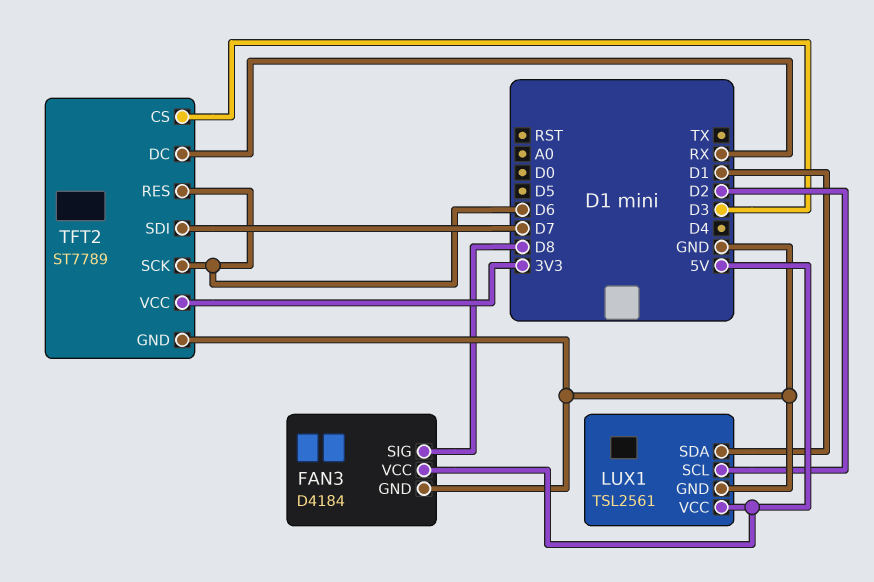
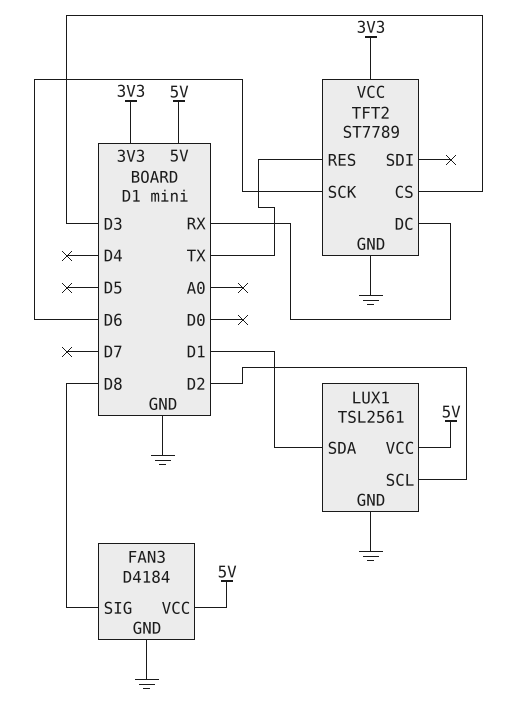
TFT2 pin RES: D6 -> TX
TFT2 pin SDI: D7 -> none

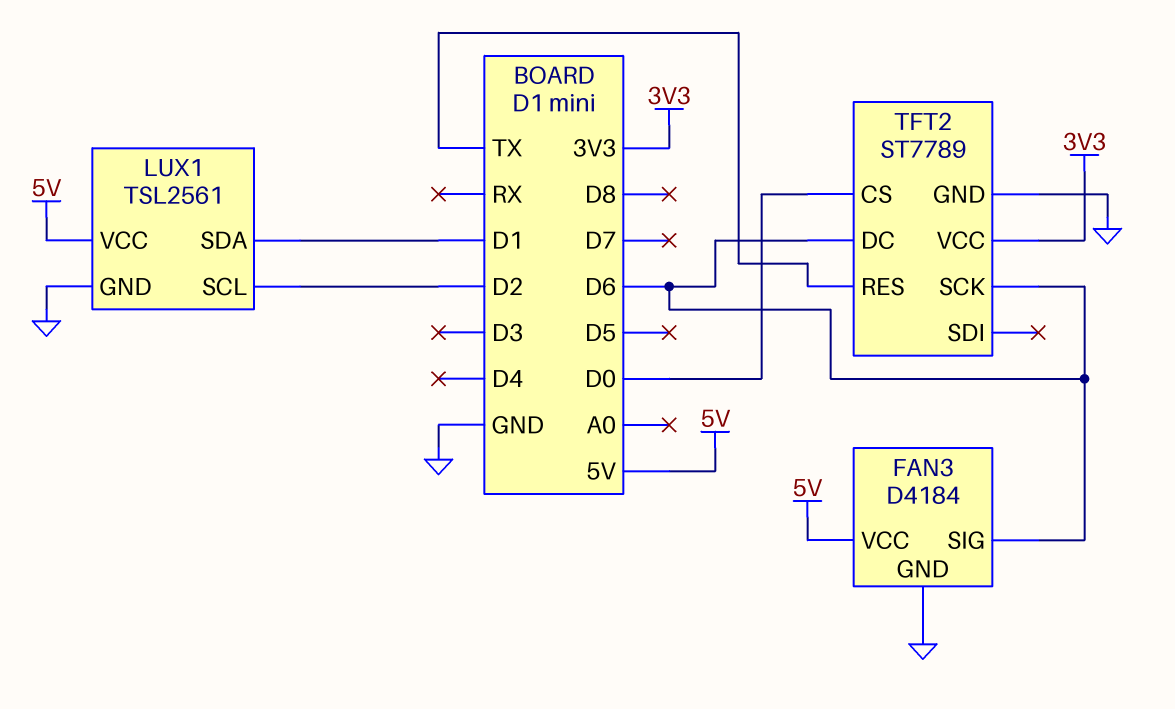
FAN3 pin SIG: D8 -> D6
TFT2 pin CS: D3 -> D0
TFT2 pin DC: RX -> D6

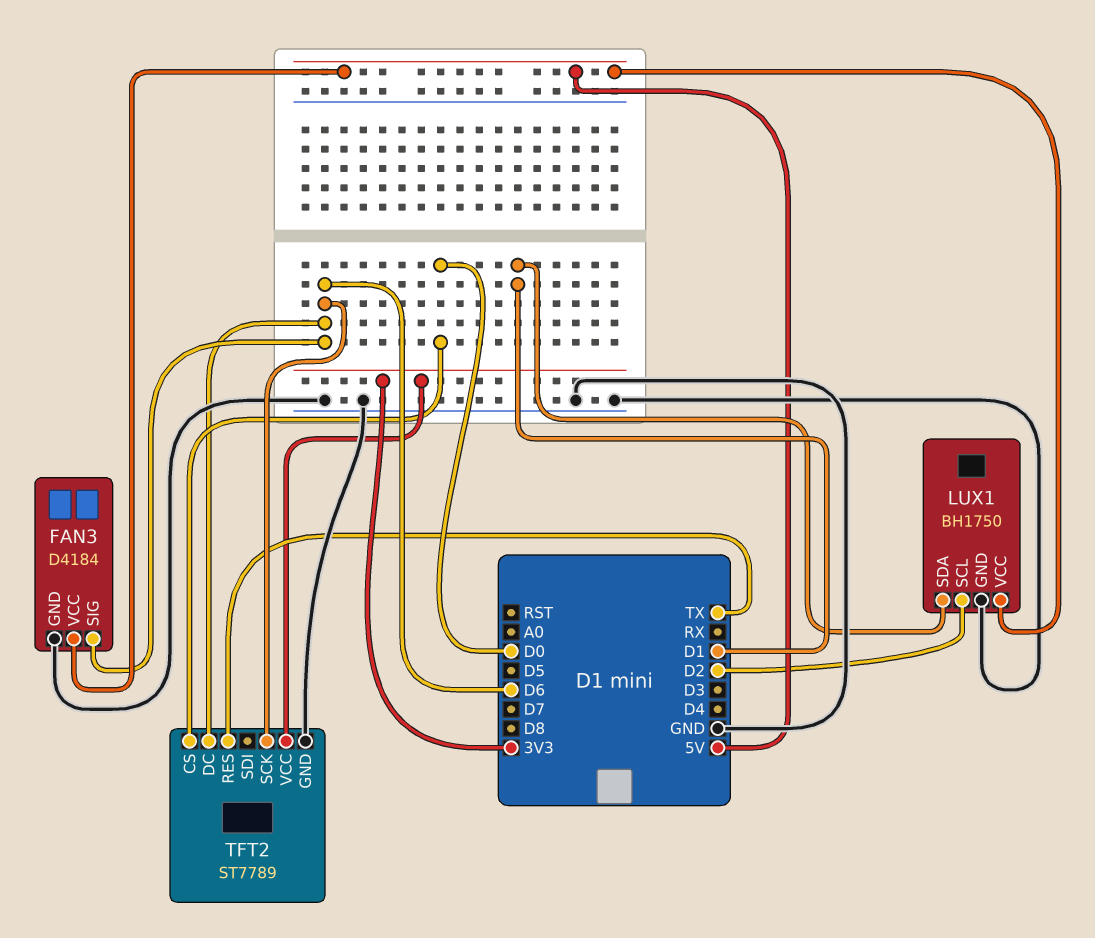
LUX1: TSL2561 -> BH1750

